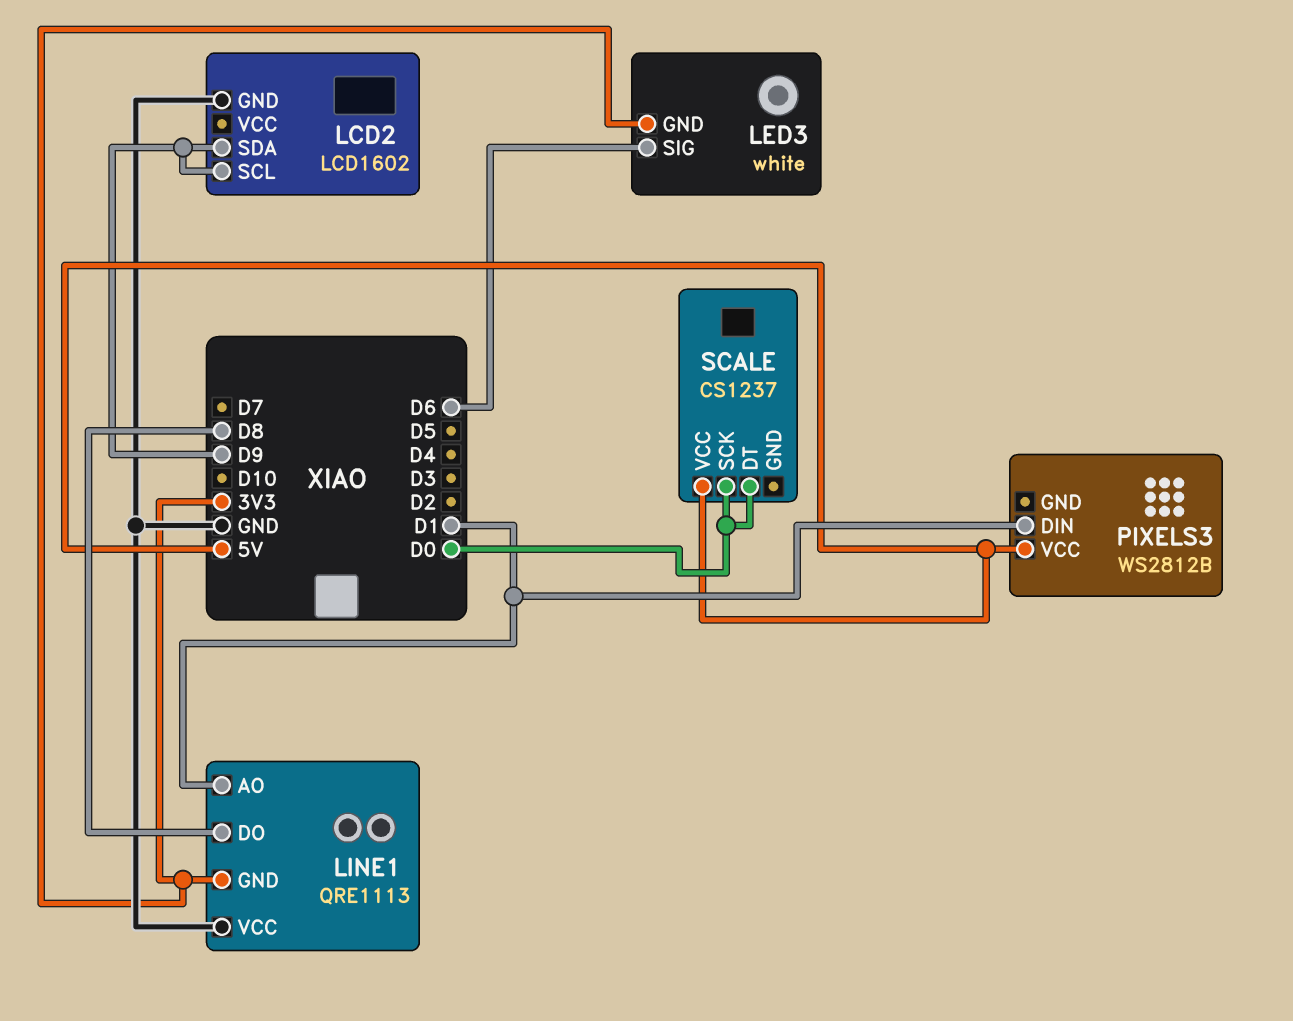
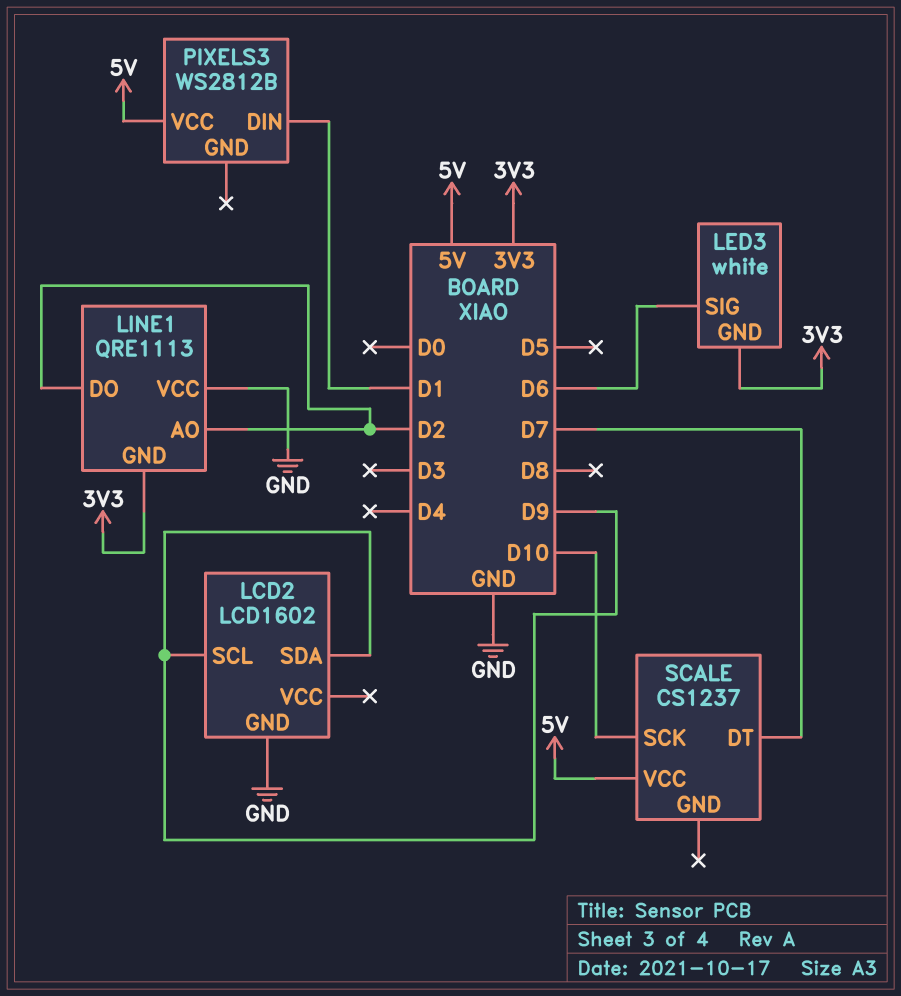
LINE1 pin AO: D1 -> D2
LINE1 pin DO: D8 -> D2
SCALE pin DT: D0 -> D7
SCALE pin SCK: D0 -> D10

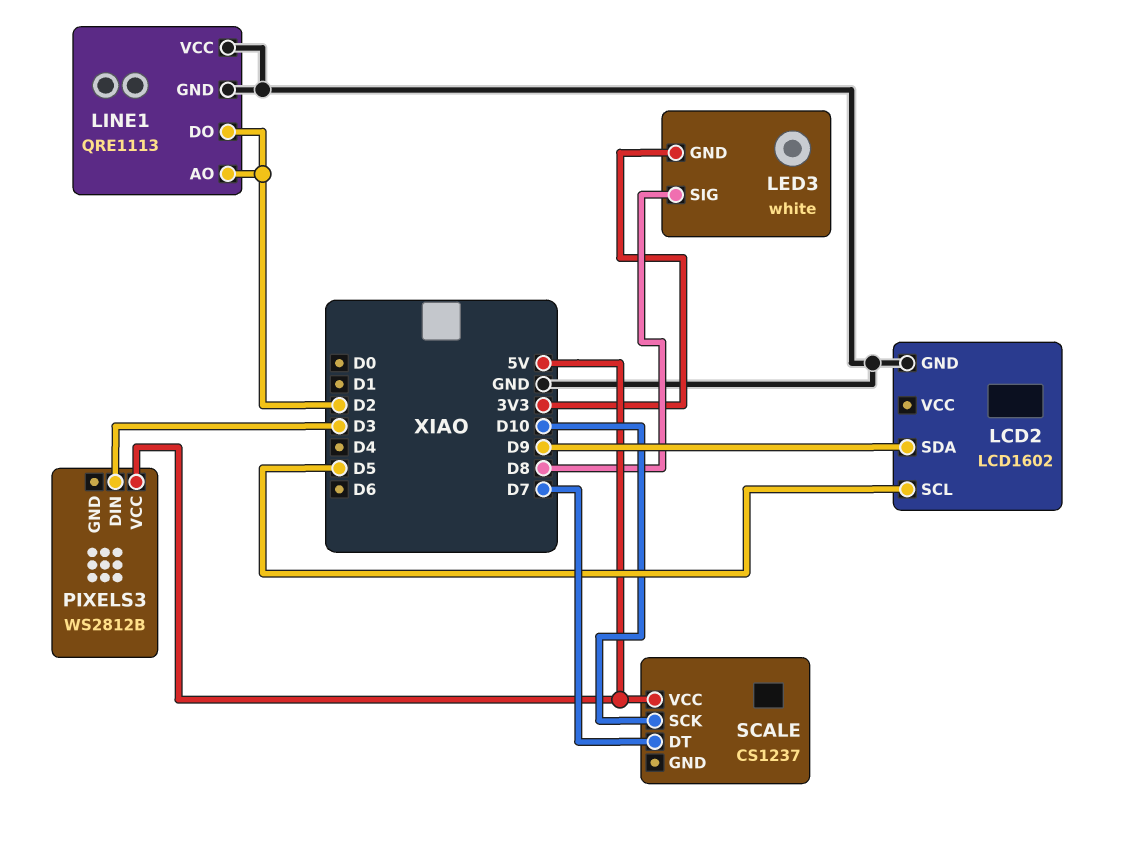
LCD2 pin SCL: D9 -> D5
LED3 pin SIG: D6 -> D8
LINE1 pin GND: 3V3 -> GND
PIXELS3 pin DIN: D1 -> D3

